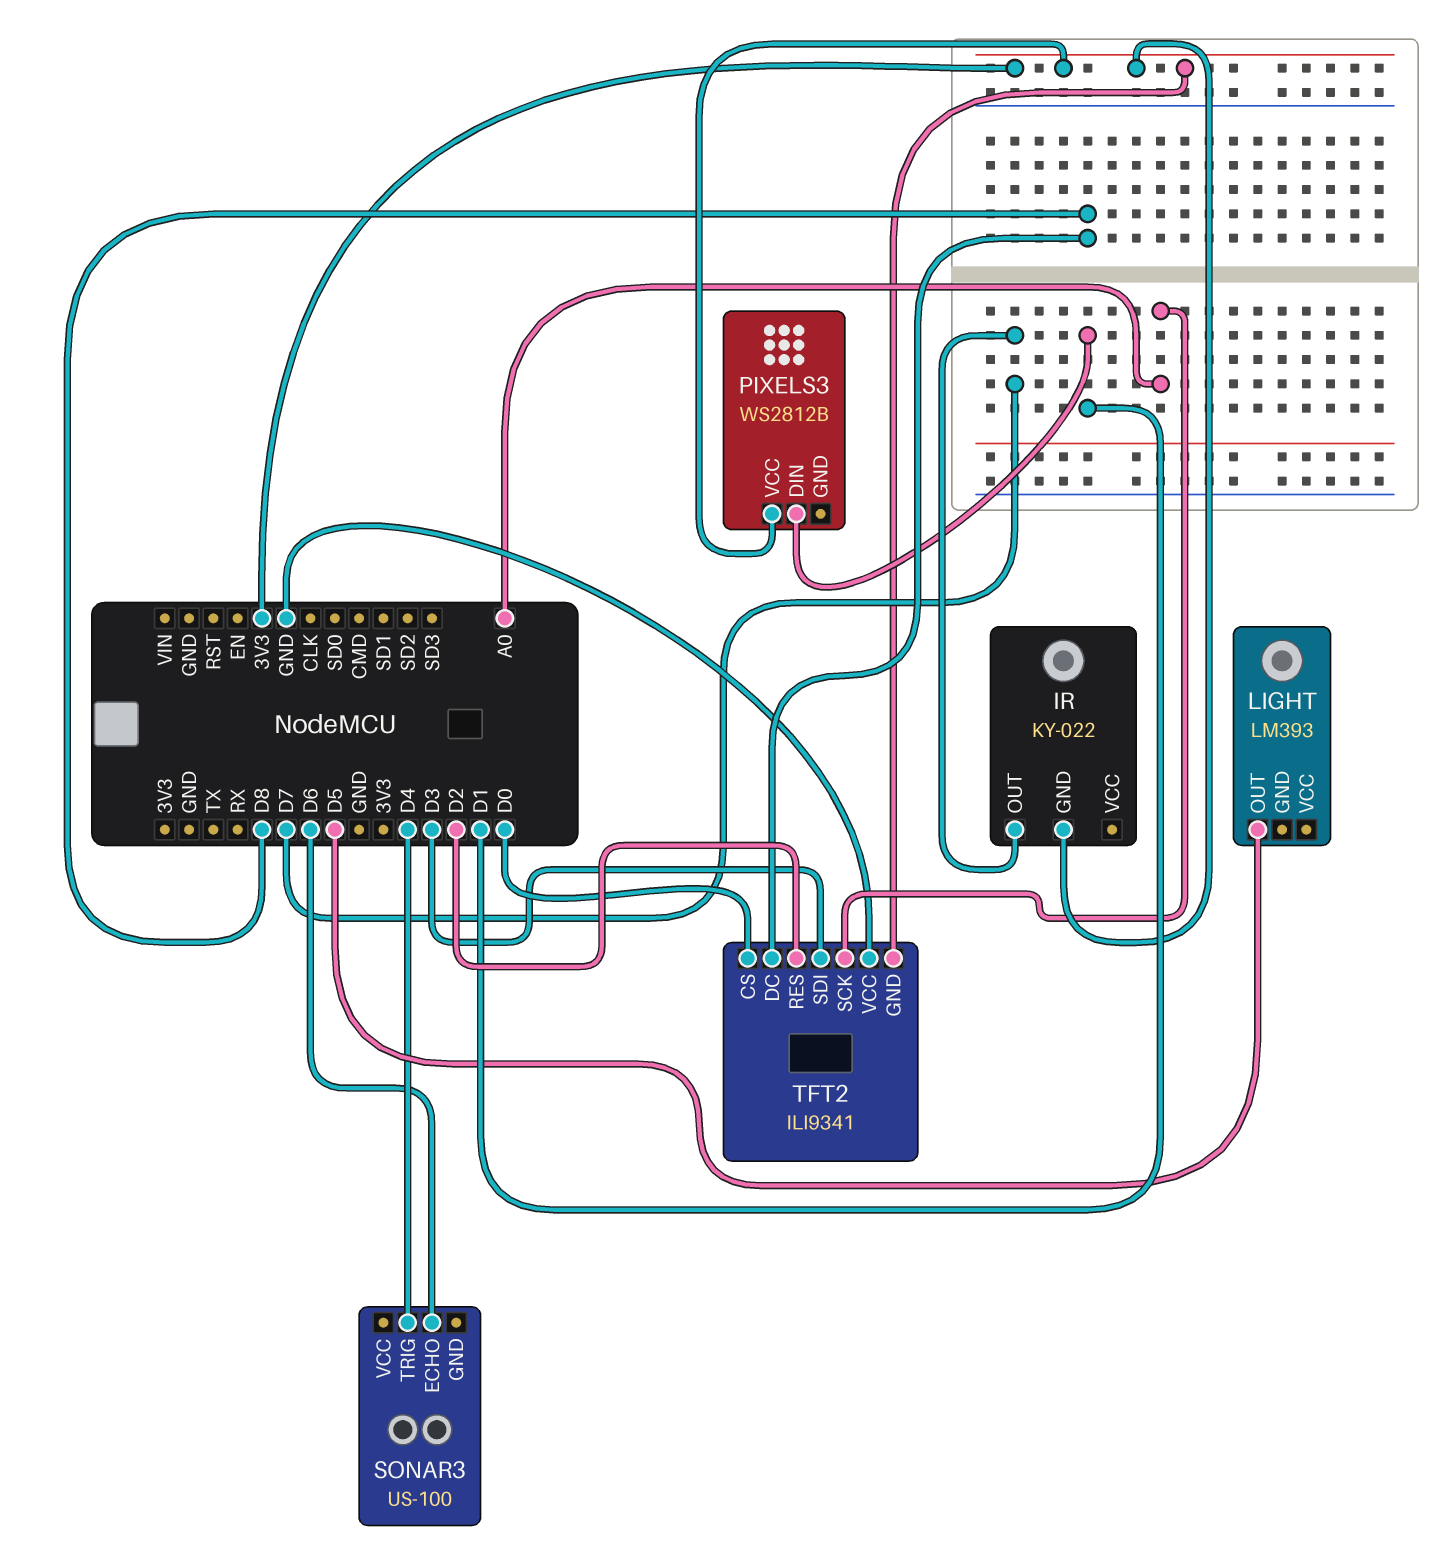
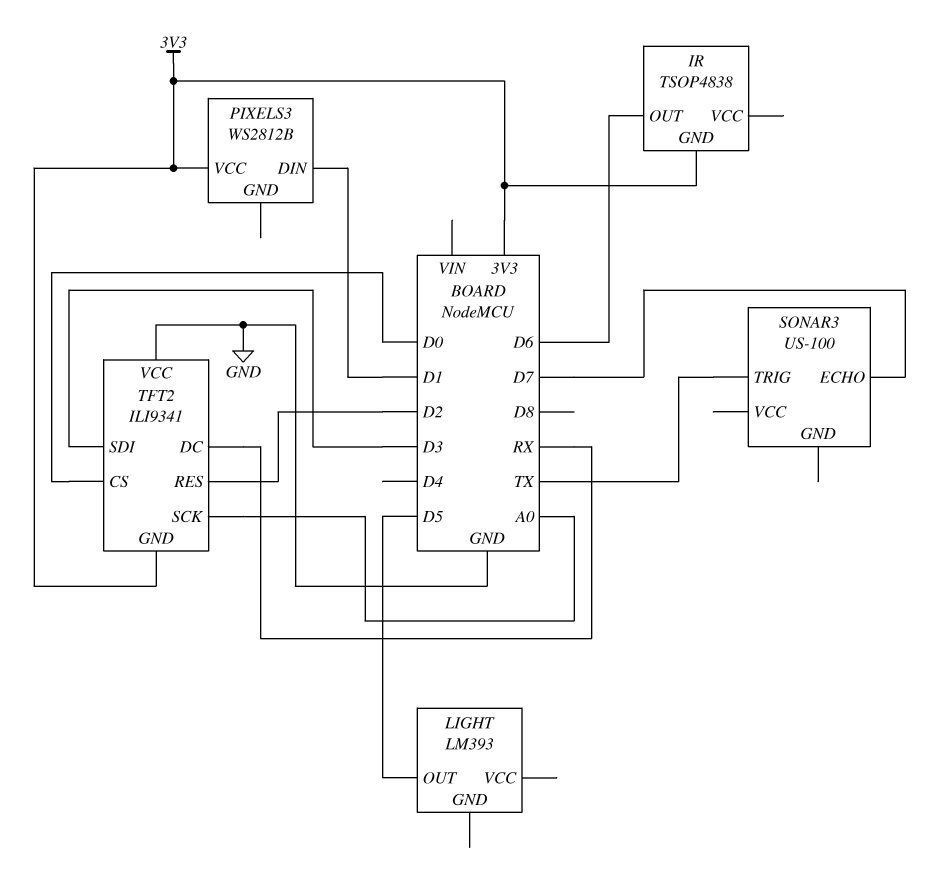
IR: KY-022 -> TSOP4838
IR pin OUT: D7 -> D6
SONAR3 pin ECHO: D6 -> D7
SONAR3 pin TRIG: D4 -> TX
TFT2 pin DC: D8 -> RX

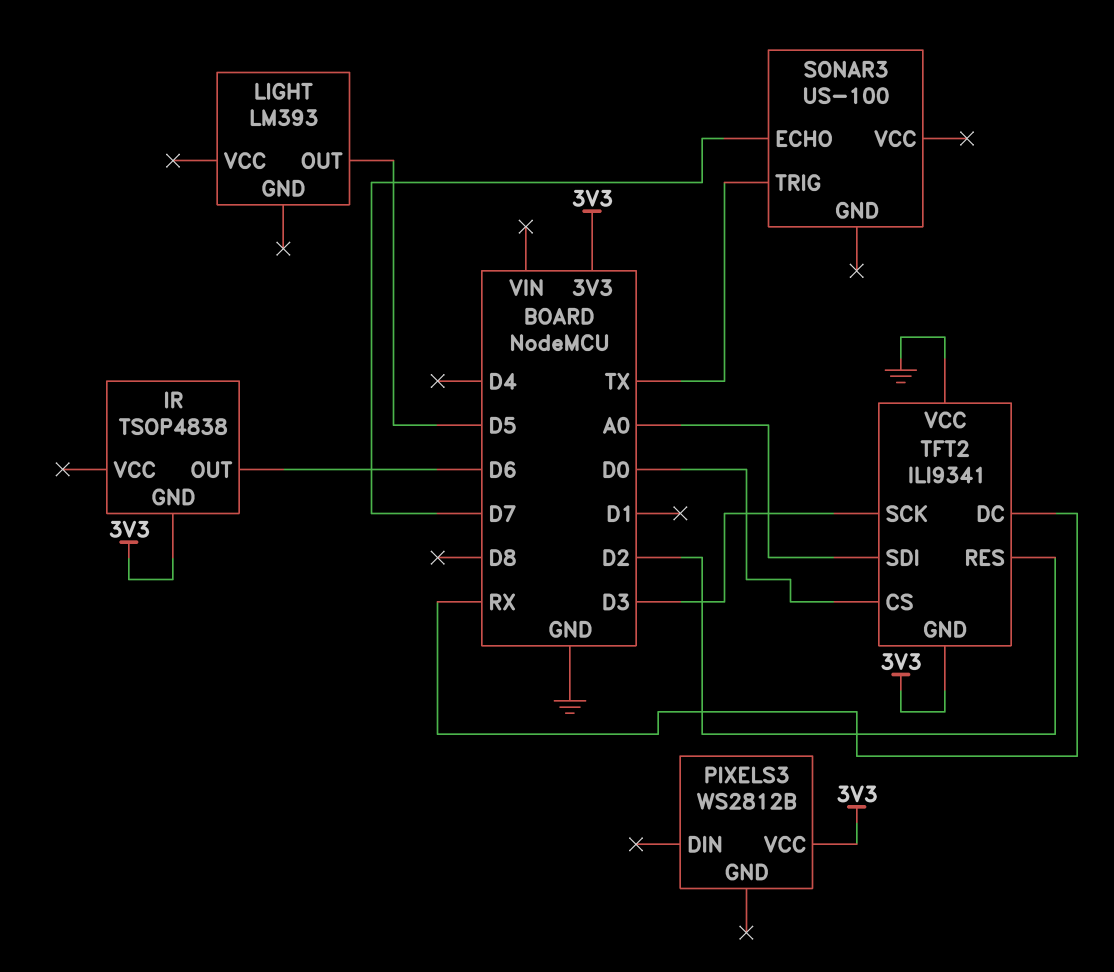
PIXELS3 pin DIN: D1 -> none
TFT2 pin SCK: A0 -> D3
TFT2 pin SDI: D3 -> A0

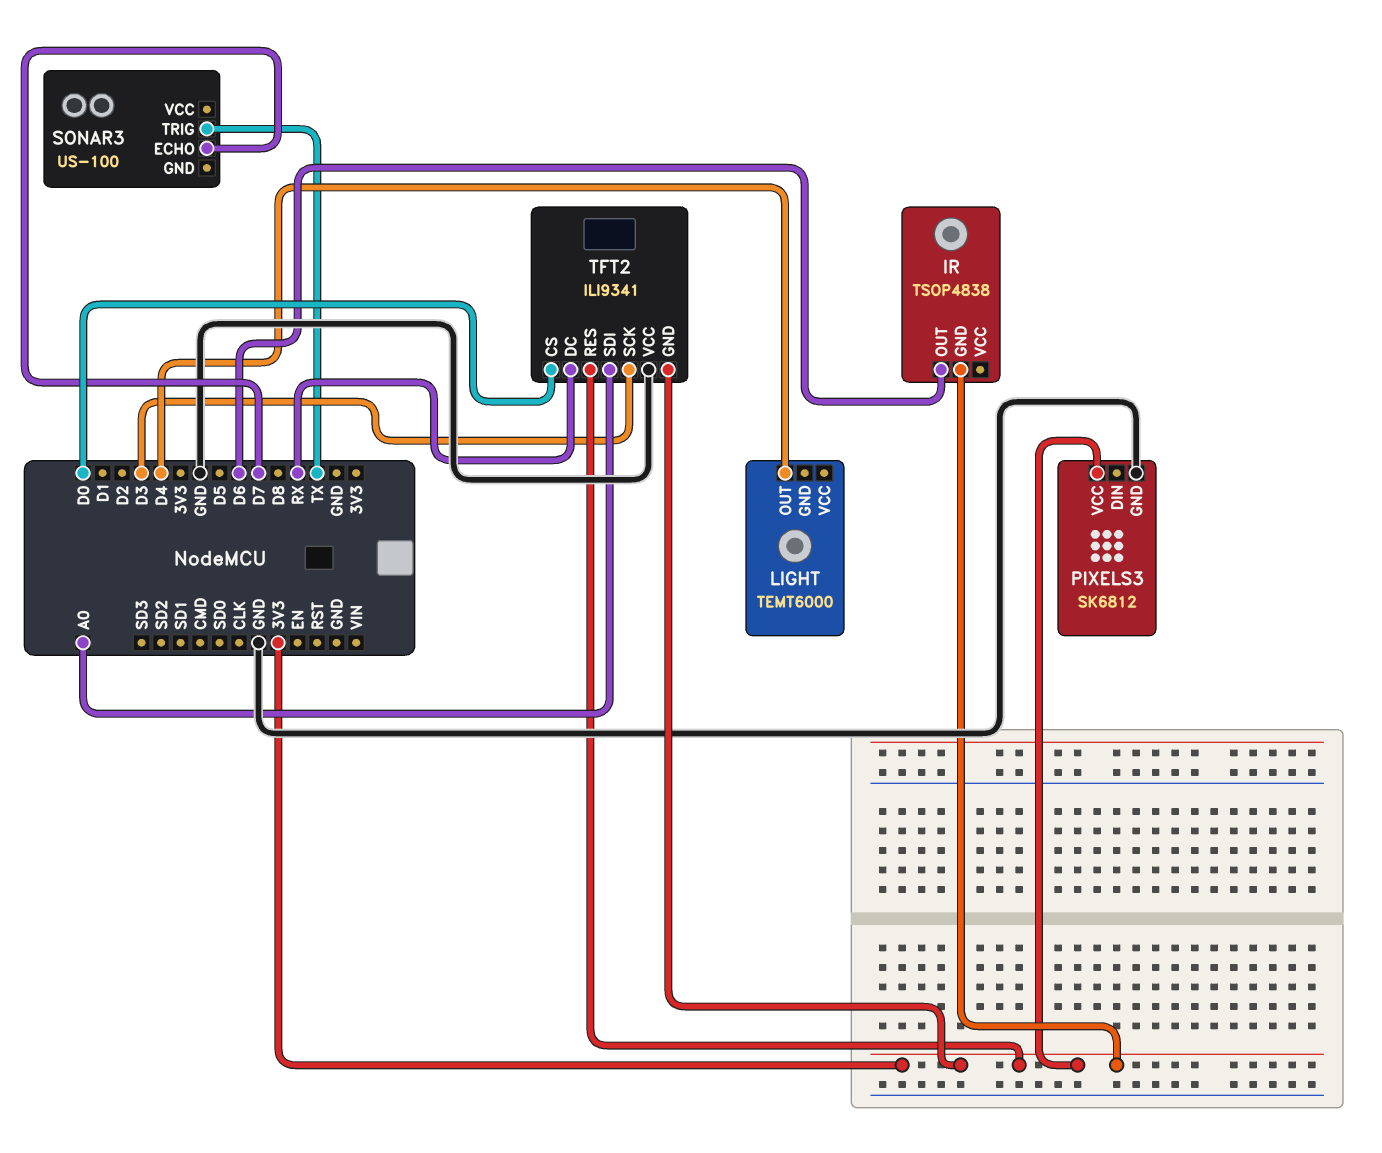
LIGHT: LM393 -> TEMT6000
LIGHT pin OUT: D5 -> D4
PIXELS3: WS2812B -> SK6812
PIXELS3 pin GND: none -> GND
TFT2 pin RES: D2 -> 3V3

